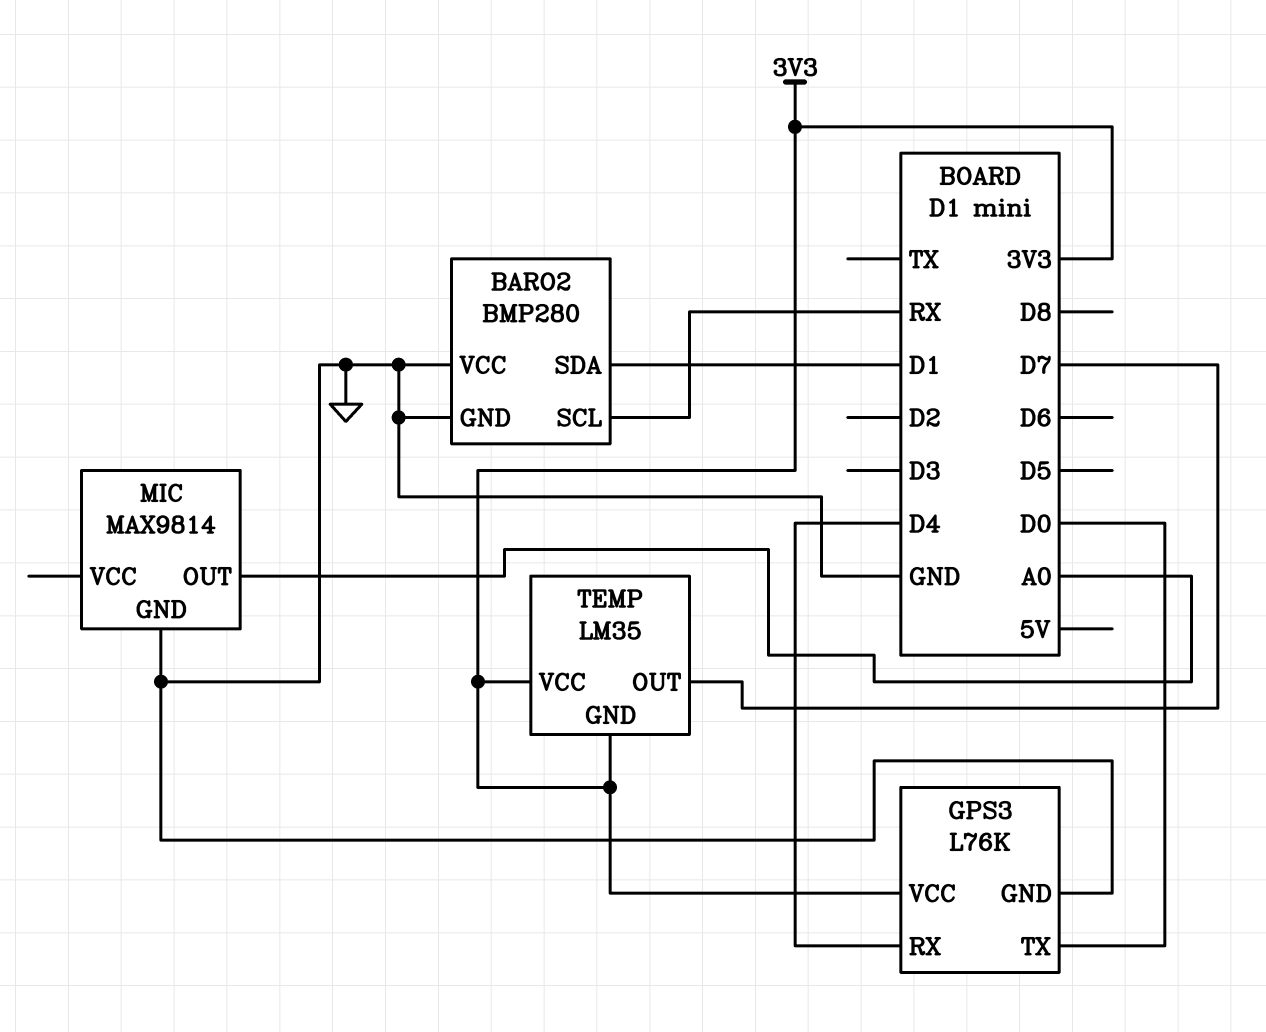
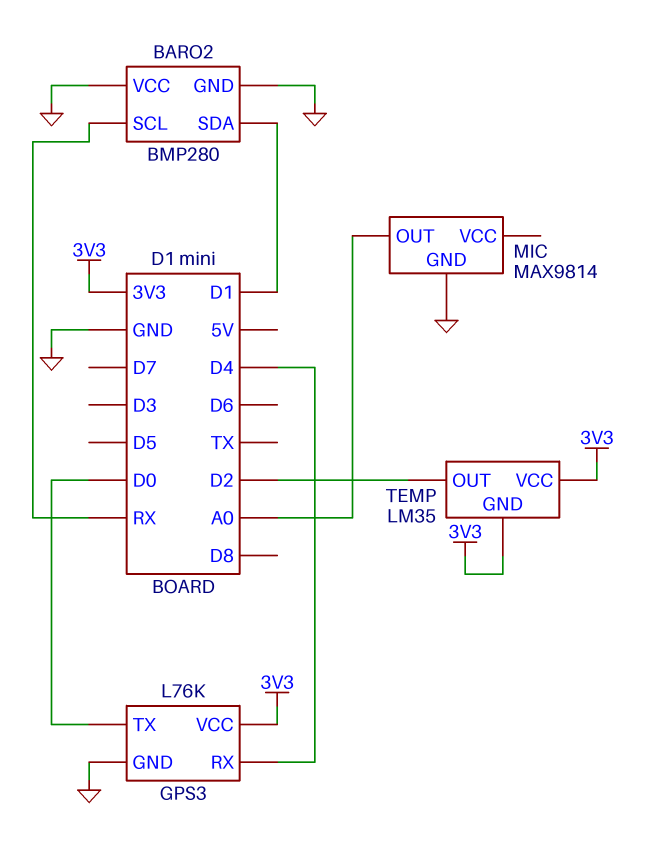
TEMP pin OUT: D7 -> D2

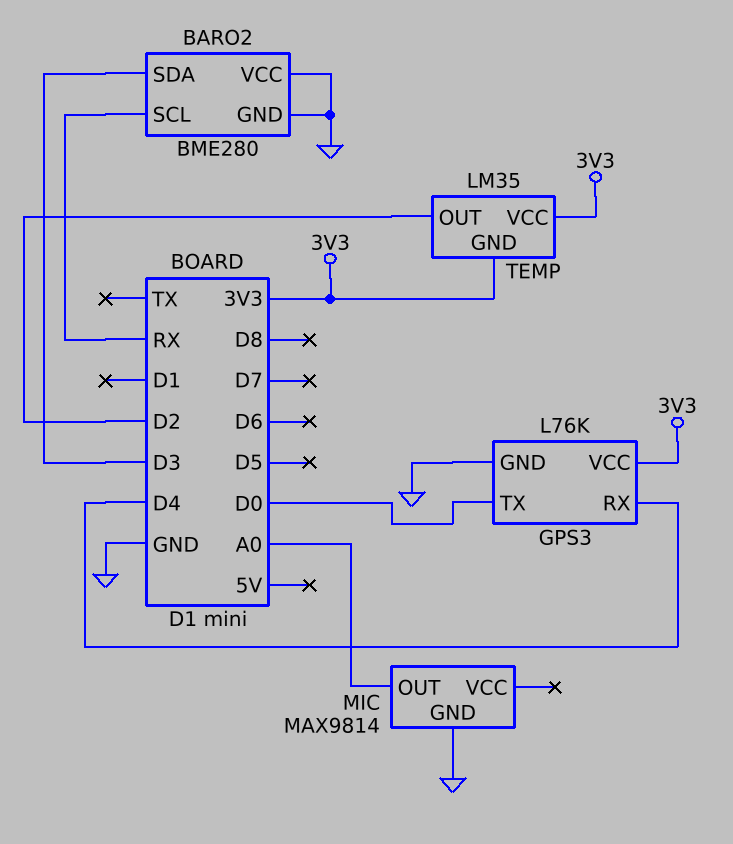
BARO2: BMP280 -> BME280
BARO2 pin SDA: D1 -> D3

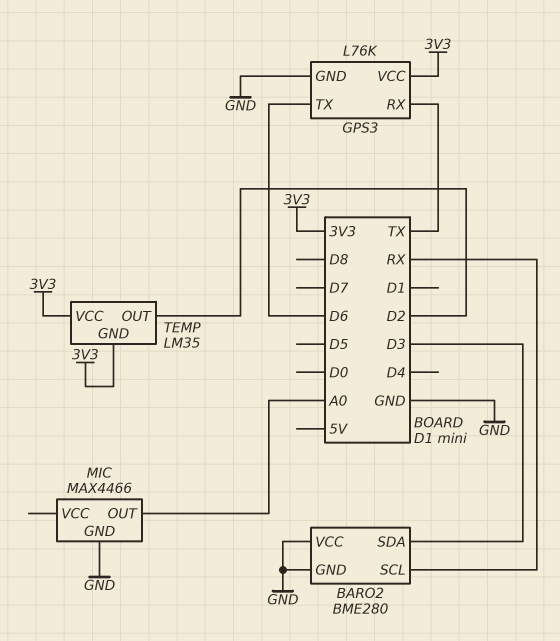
GPS3 pin RX: D4 -> TX
GPS3 pin TX: D0 -> D6
MIC: MAX9814 -> MAX4466

